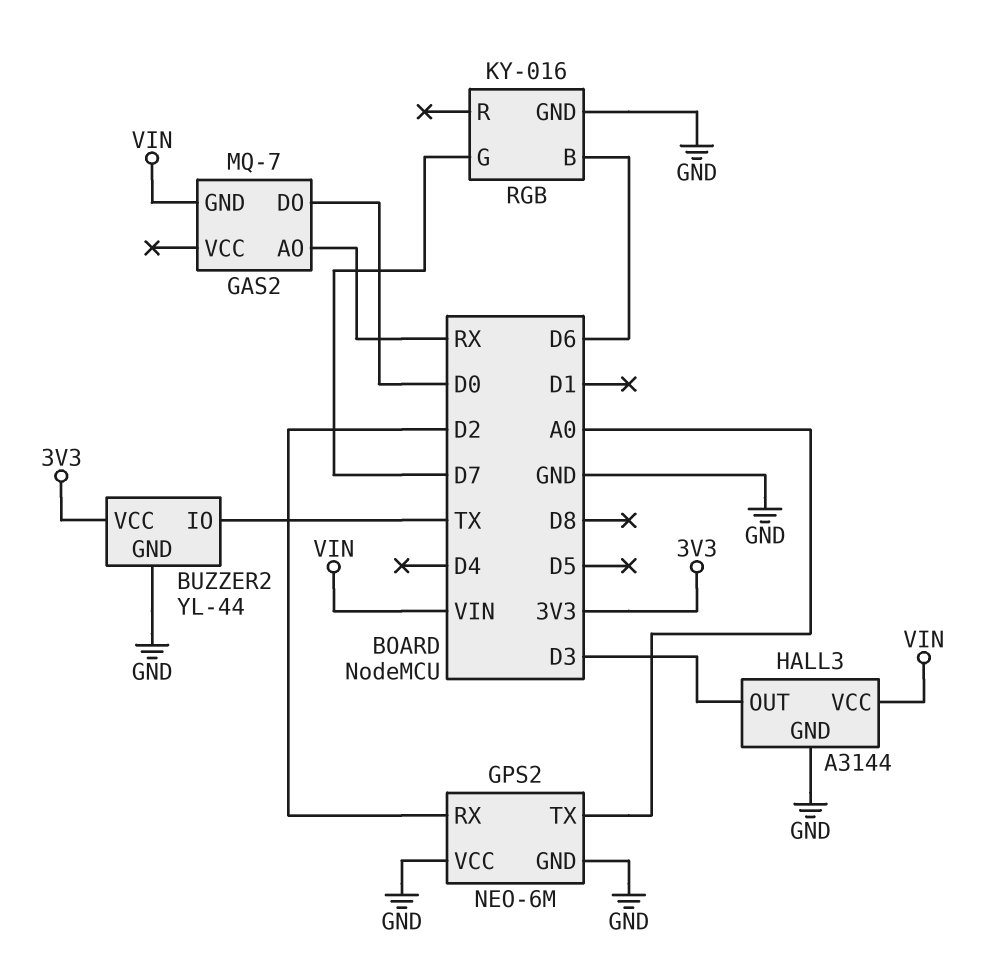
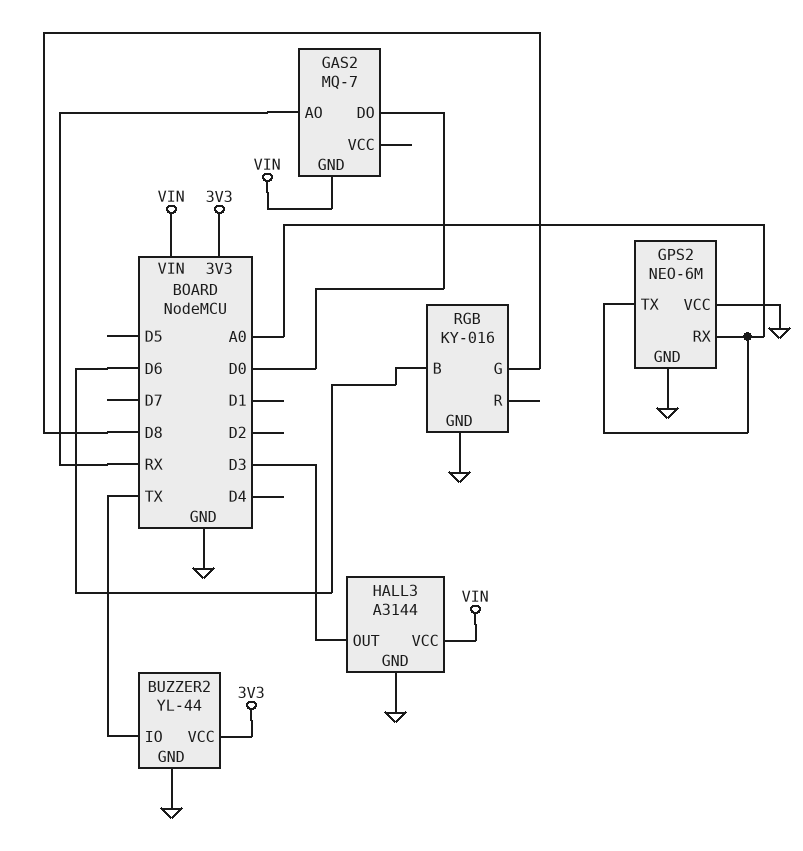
GPS2 pin RX: D2 -> A0
RGB pin G: D7 -> D8

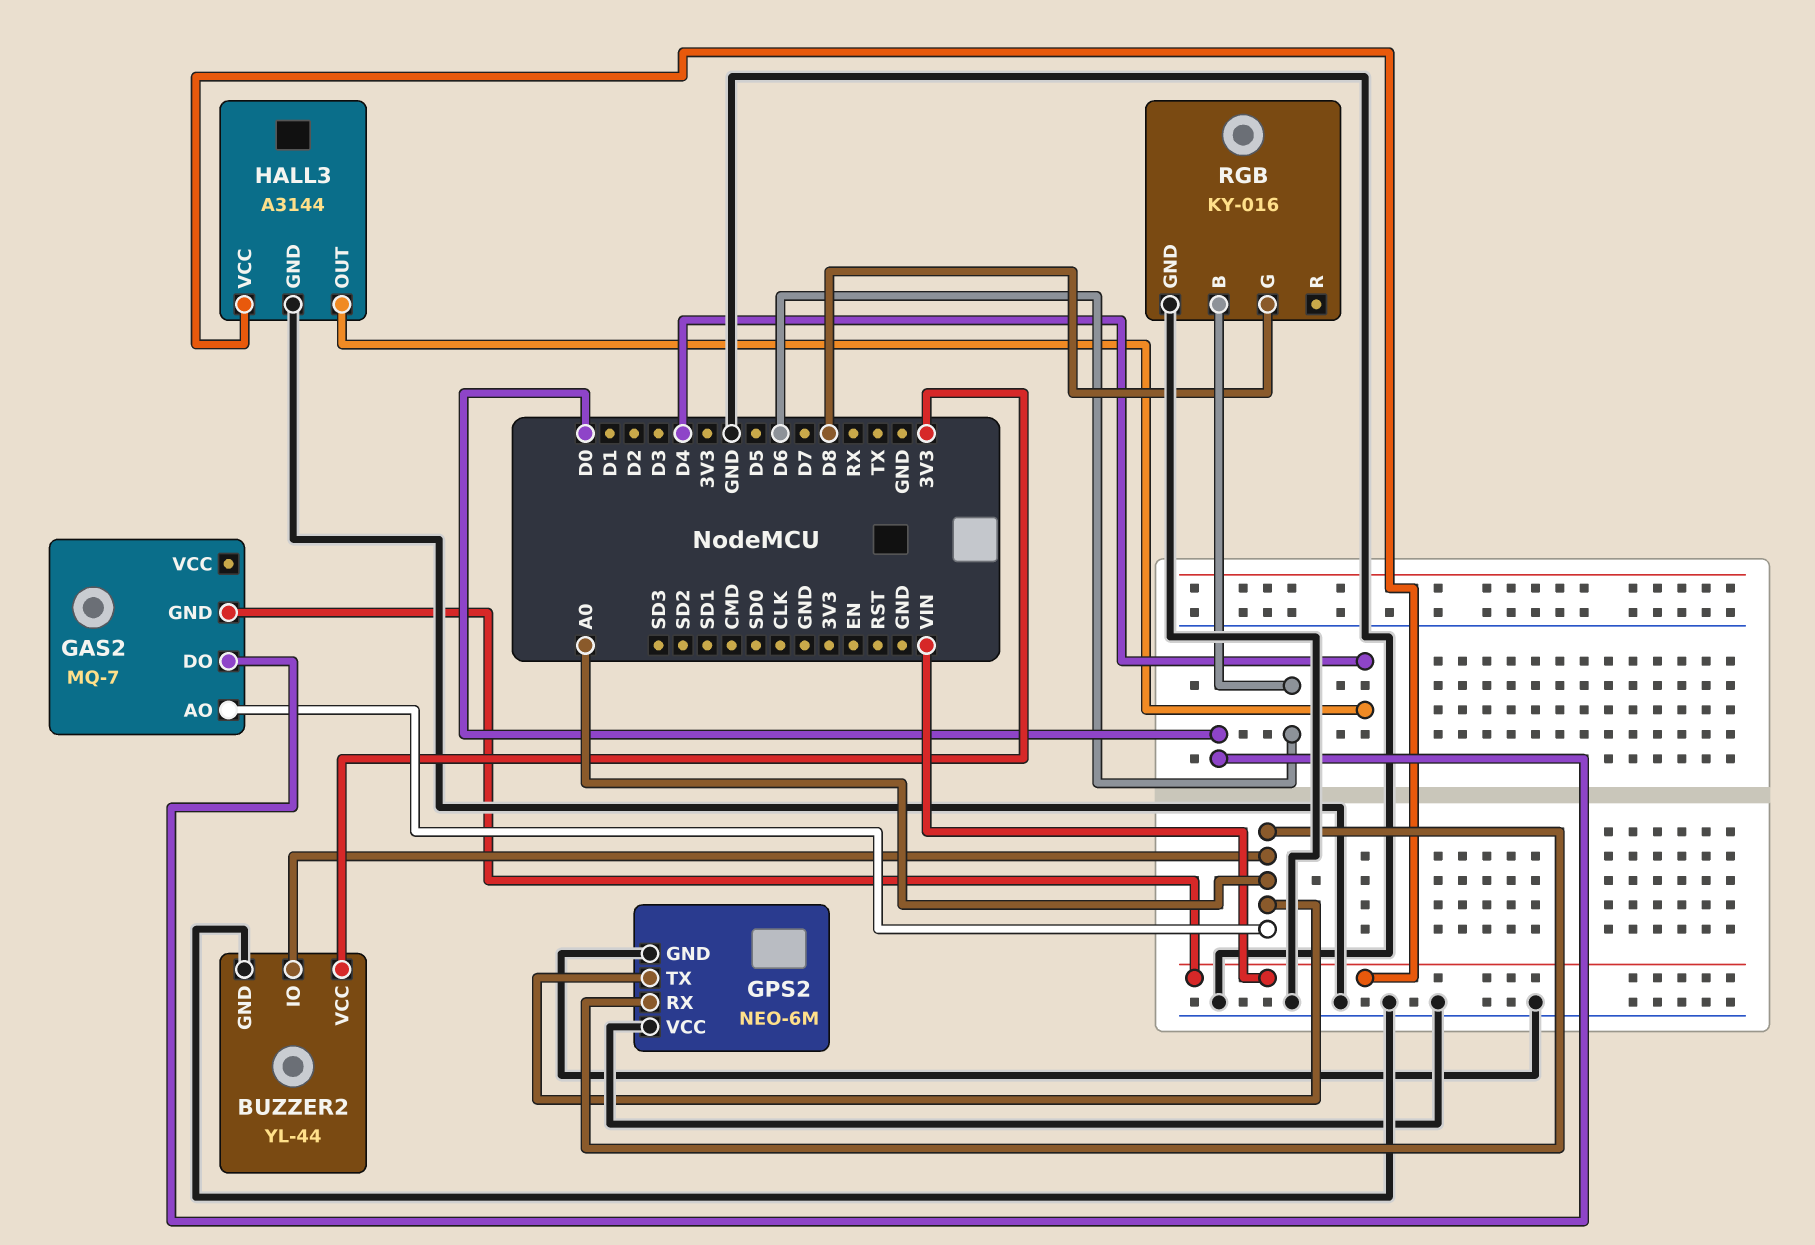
BUZZER2 pin IO: TX -> A0
GAS2 pin AO: RX -> A0
HALL3 pin OUT: D3 -> D4

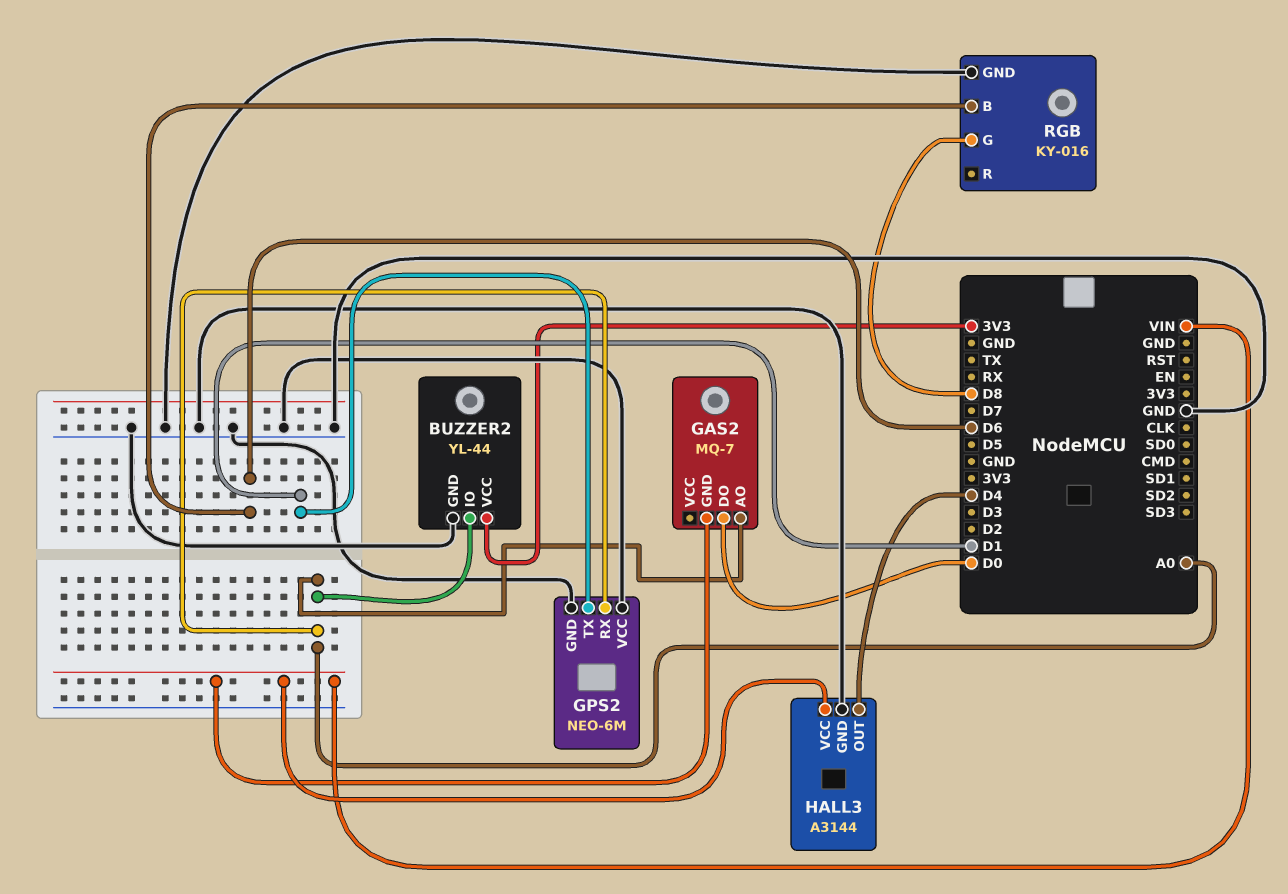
GPS2 pin TX: A0 -> D1

